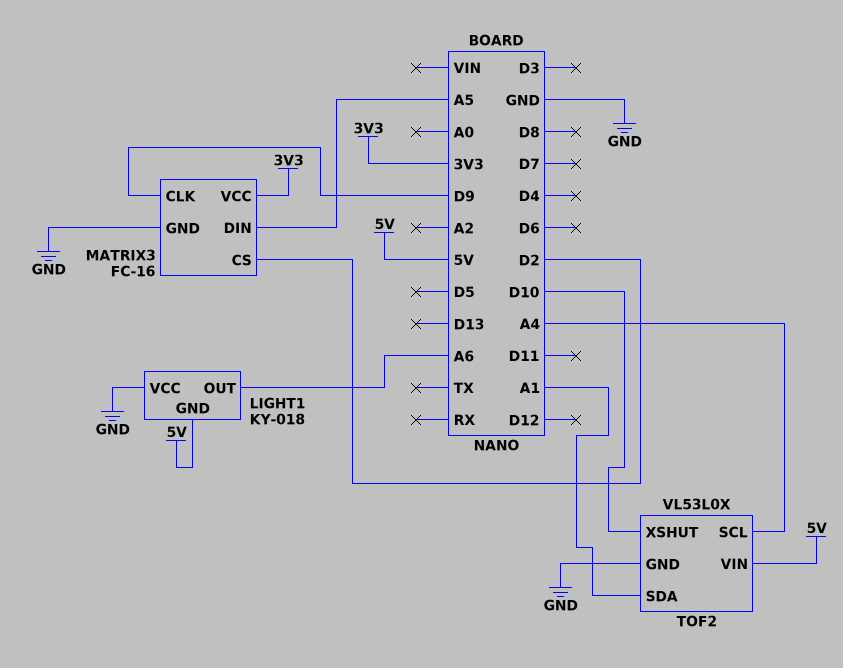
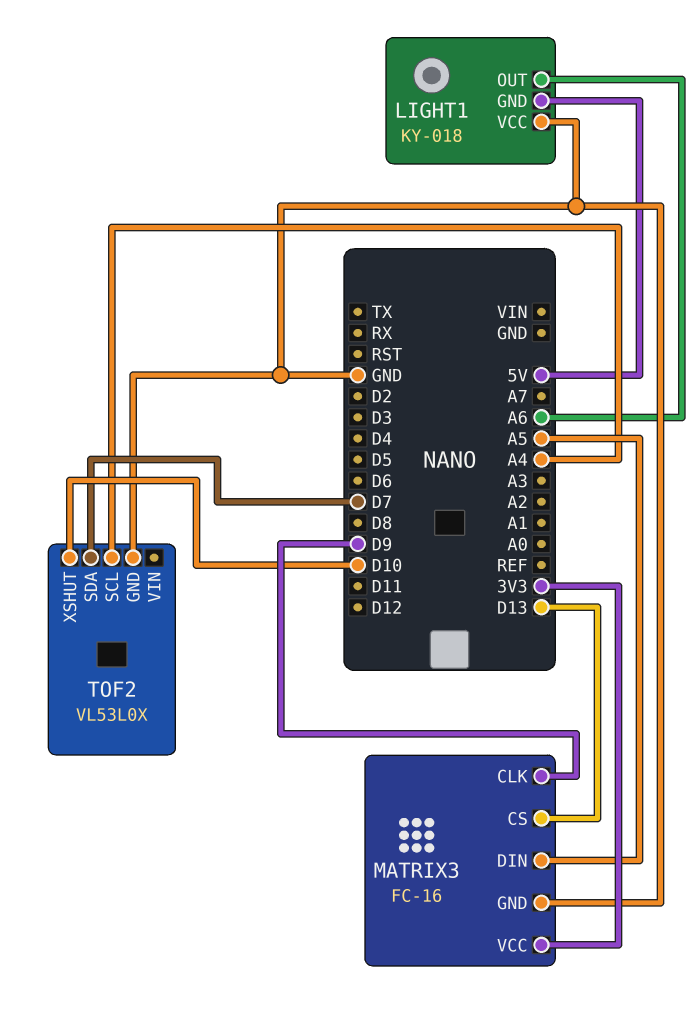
MATRIX3 pin CS: D2 -> D13
TOF2 pin SDA: A1 -> D7
TOF2 pin VIN: 5V -> none

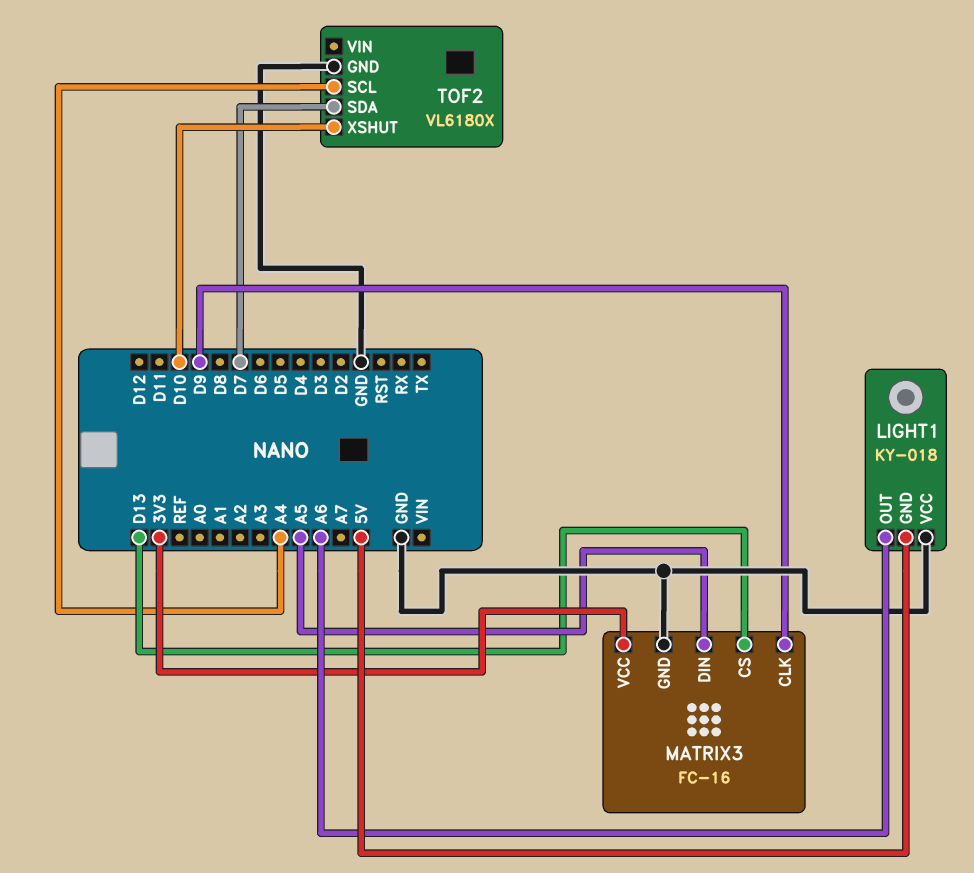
TOF2: VL53L0X -> VL6180X

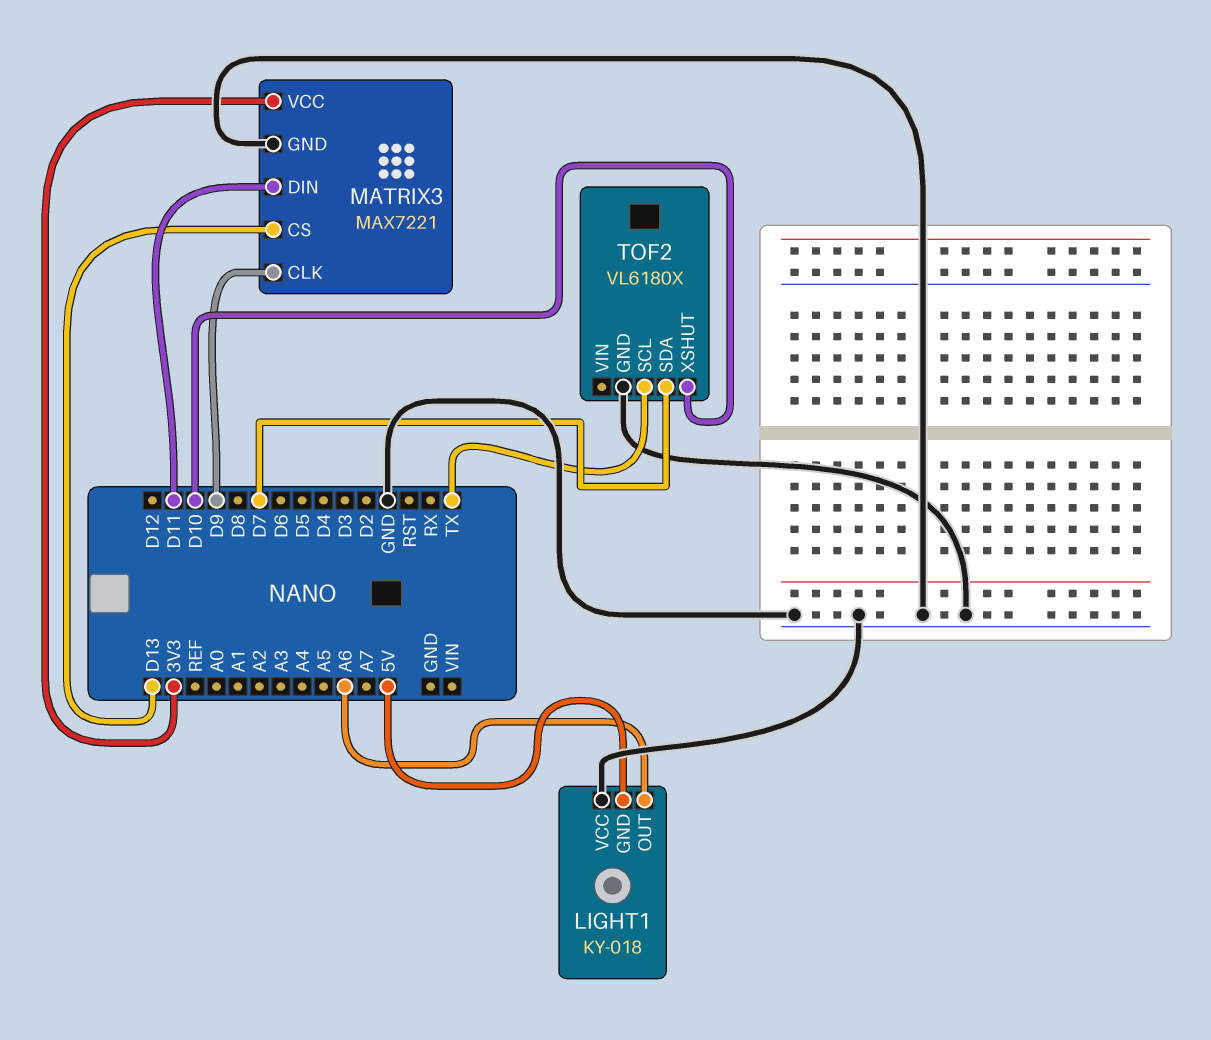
MATRIX3: FC-16 -> MAX7221
MATRIX3 pin DIN: A5 -> D11
TOF2 pin SCL: A4 -> TX

